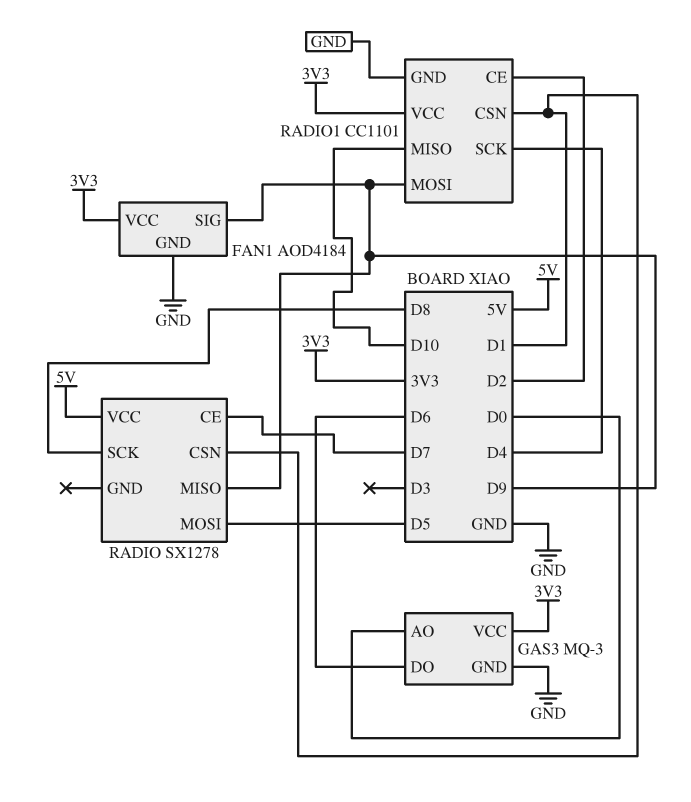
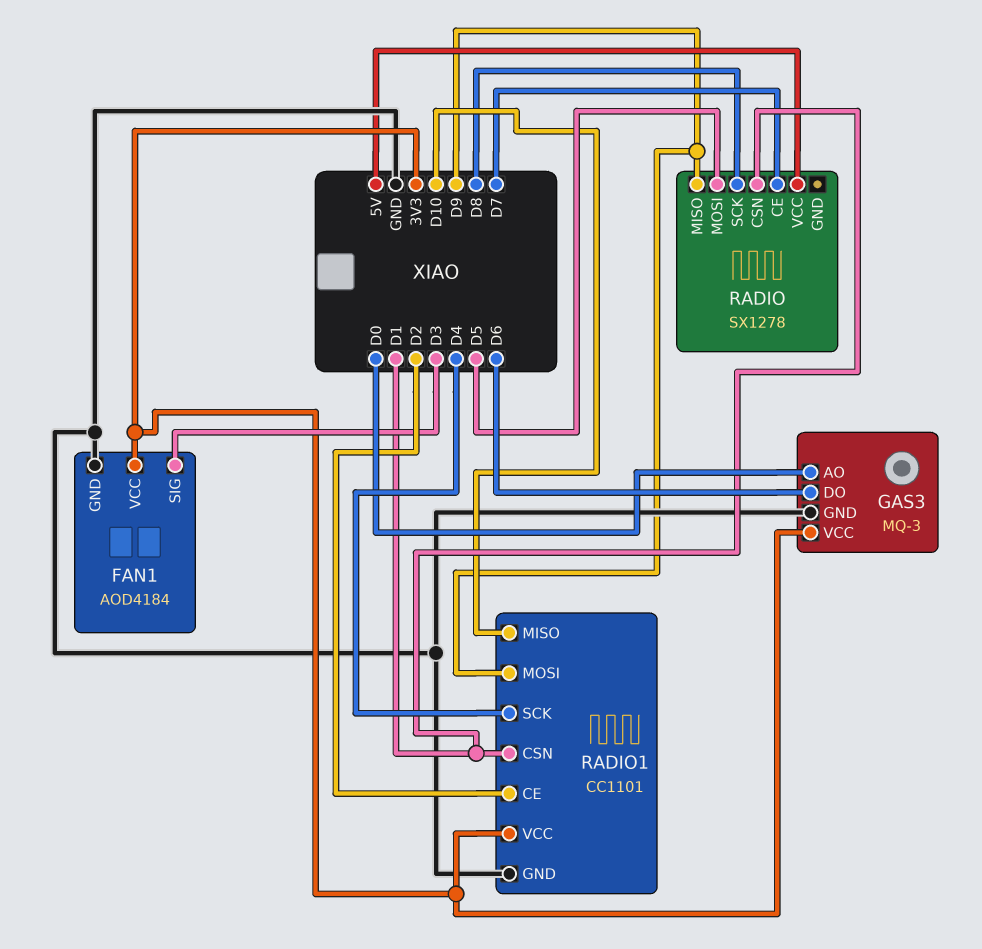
FAN1 pin SIG: D9 -> D3

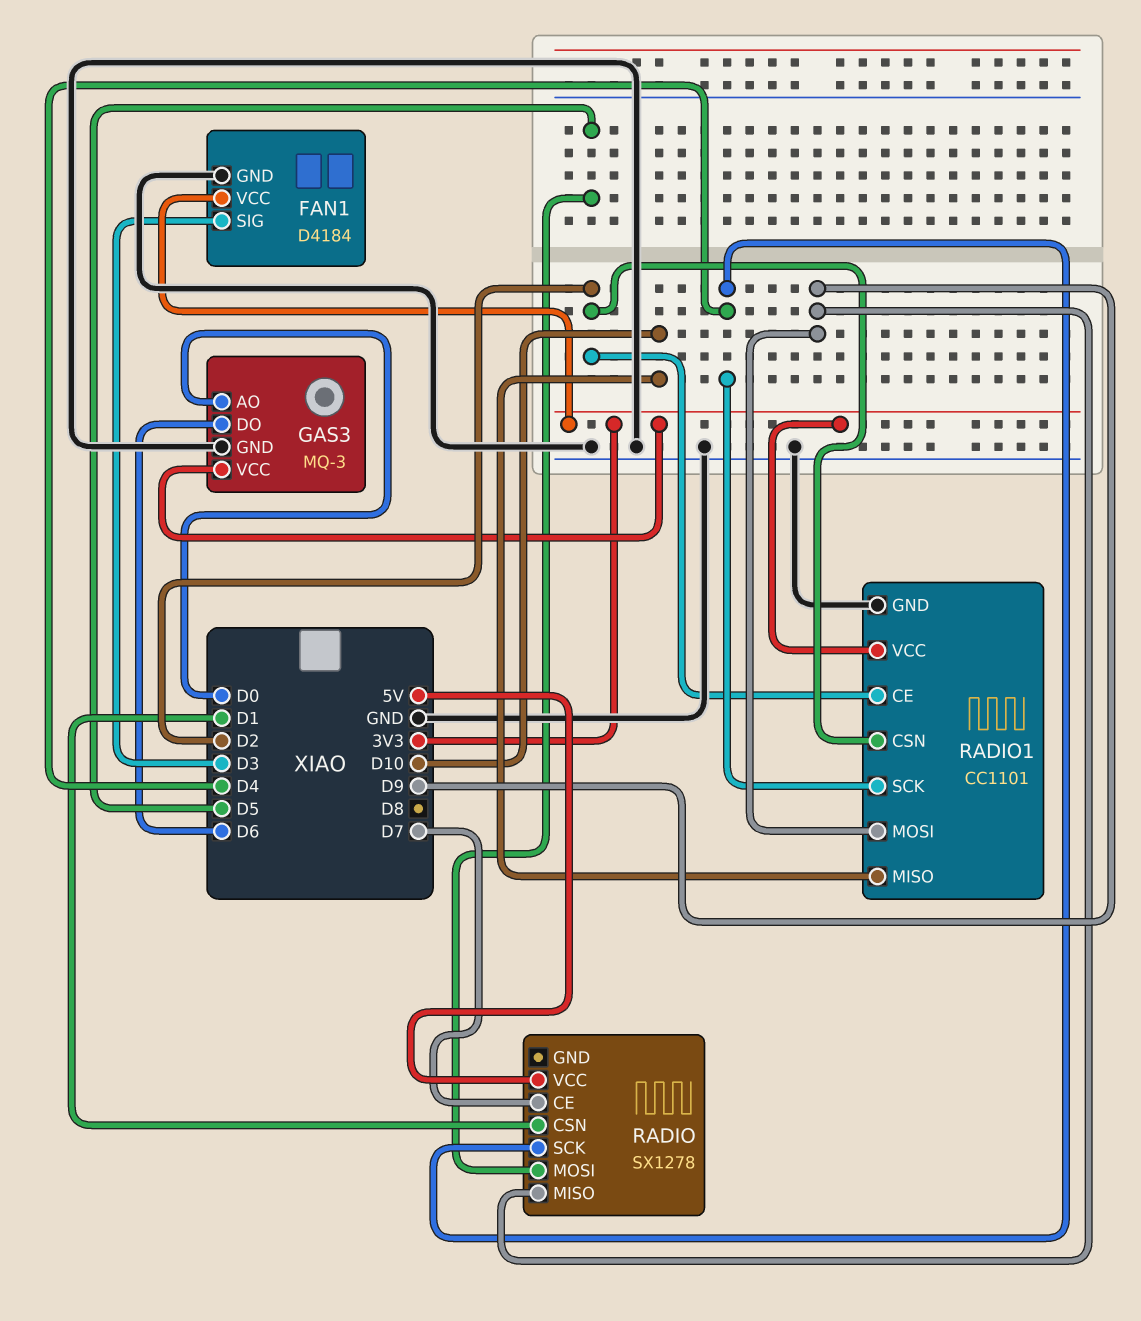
FAN1: AOD4184 -> D4184
RADIO pin SCK: D8 -> D4
RADIO1 pin CSN: D1 -> D2

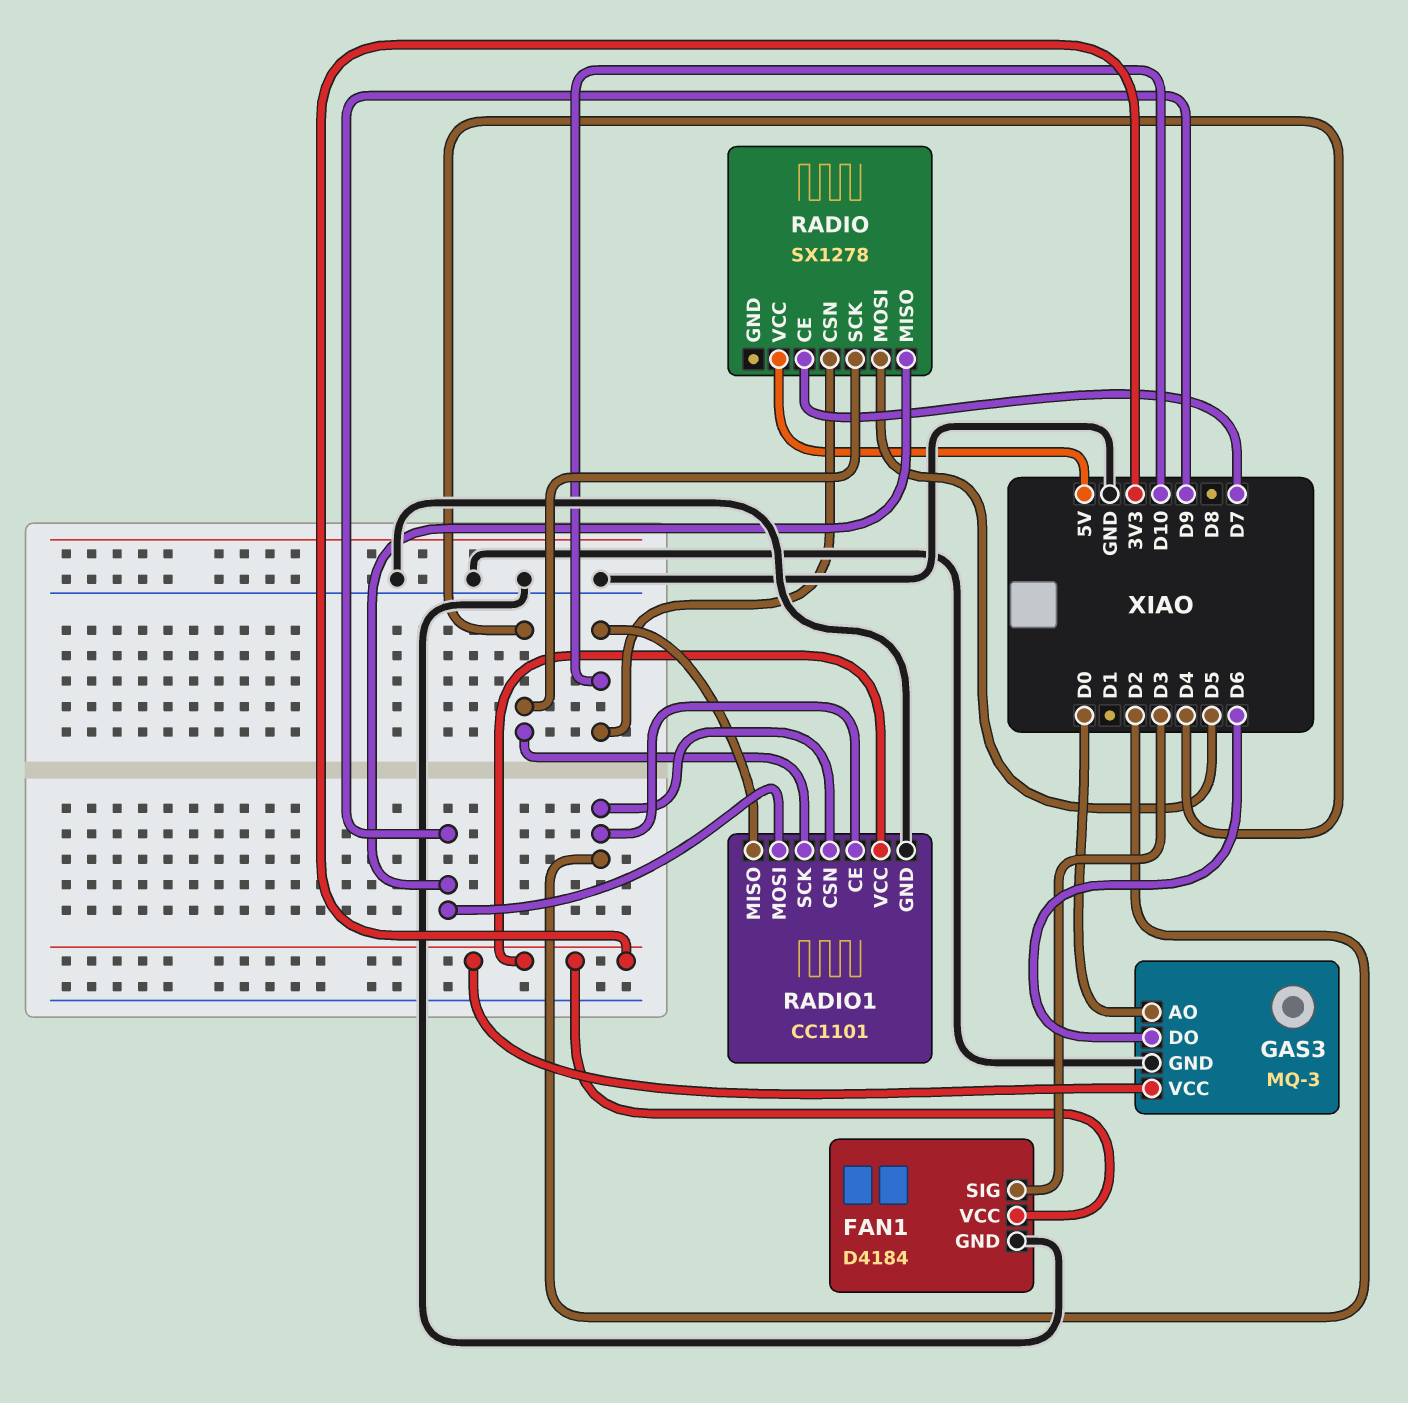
RADIO pin CSN: D1 -> D10

